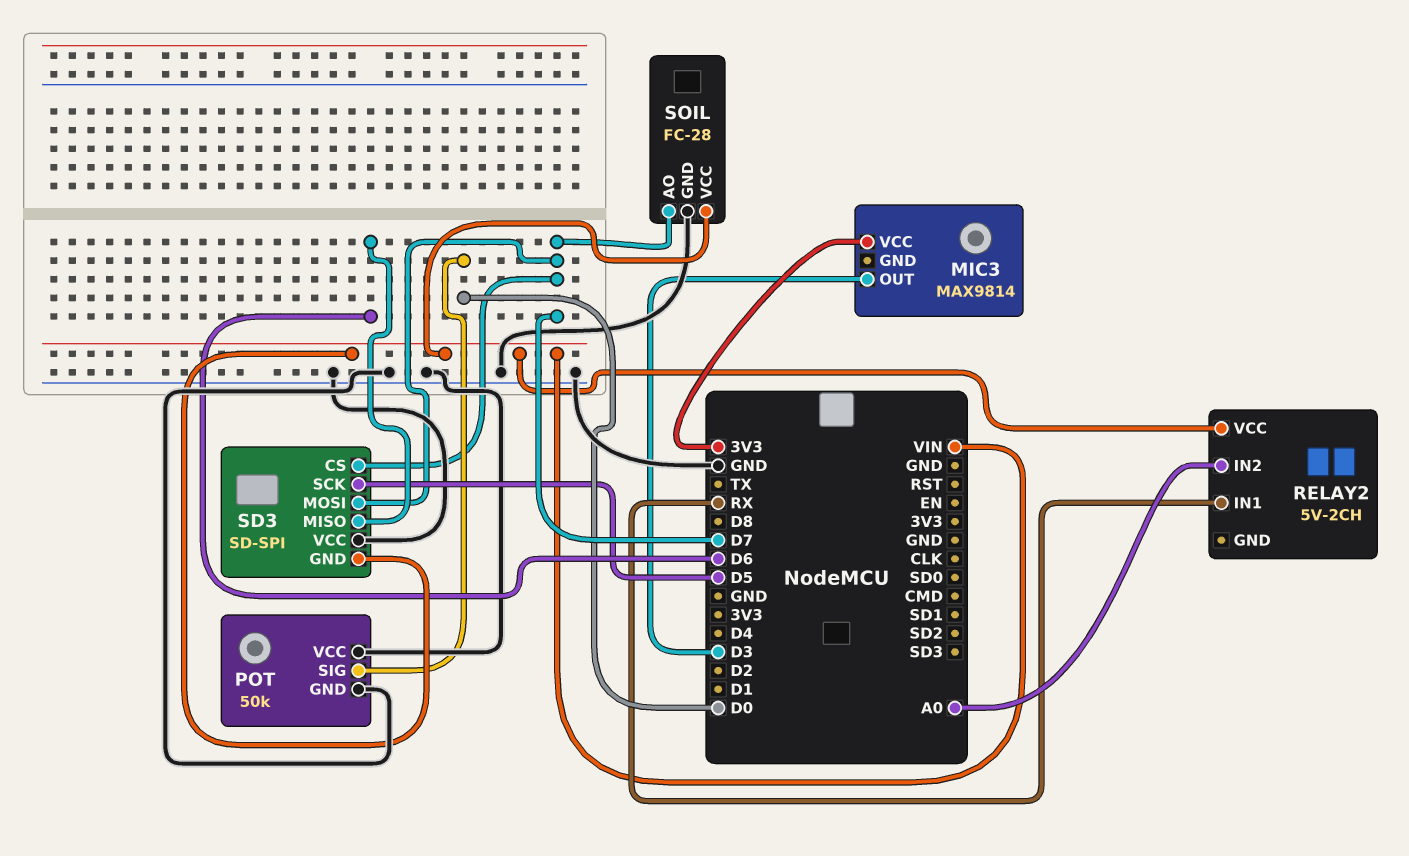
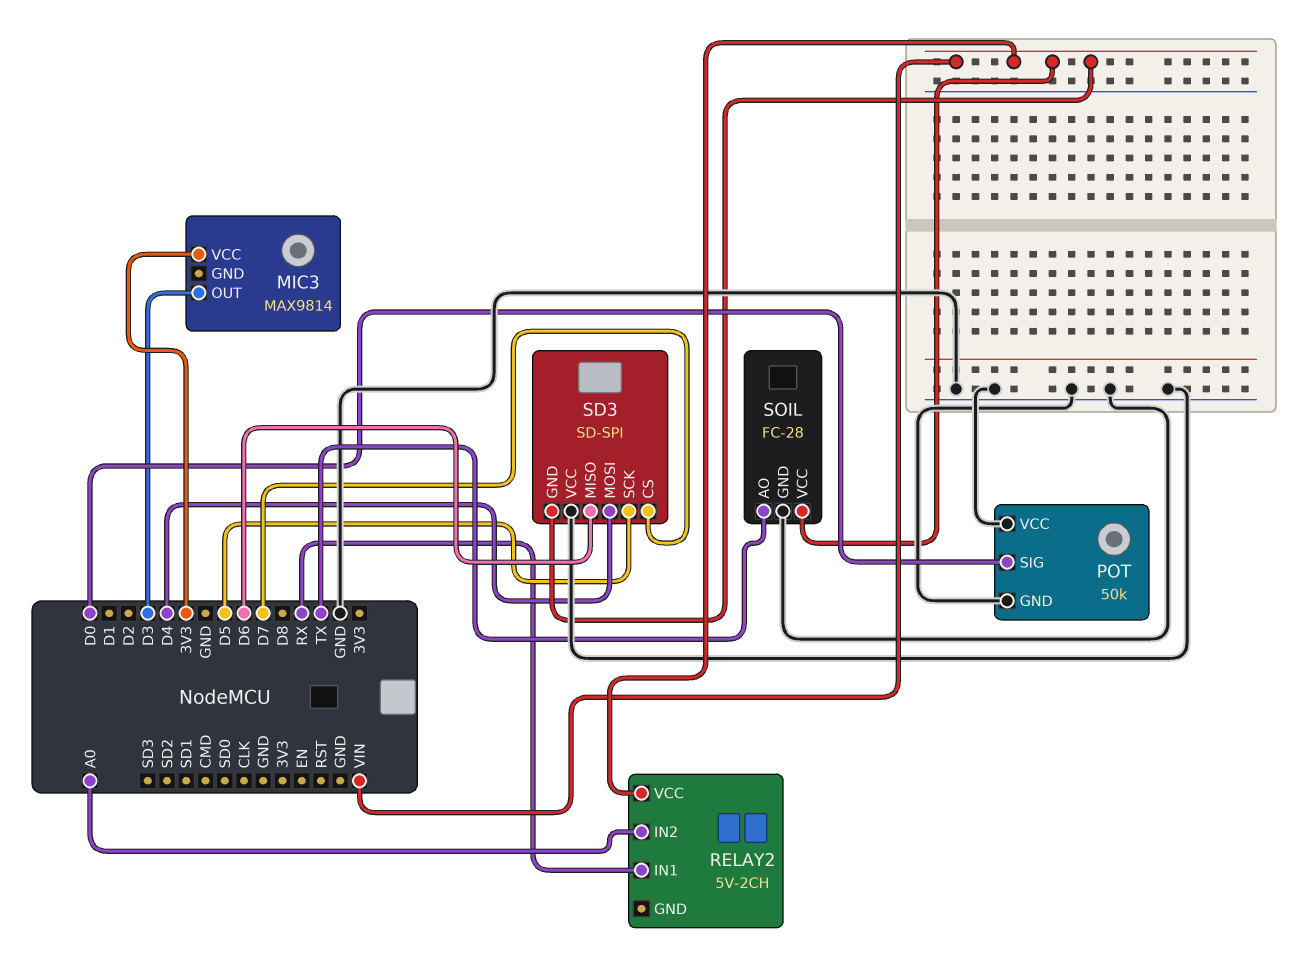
SD3 pin MOSI: D7 -> D4
SOIL pin AO: D7 -> TX

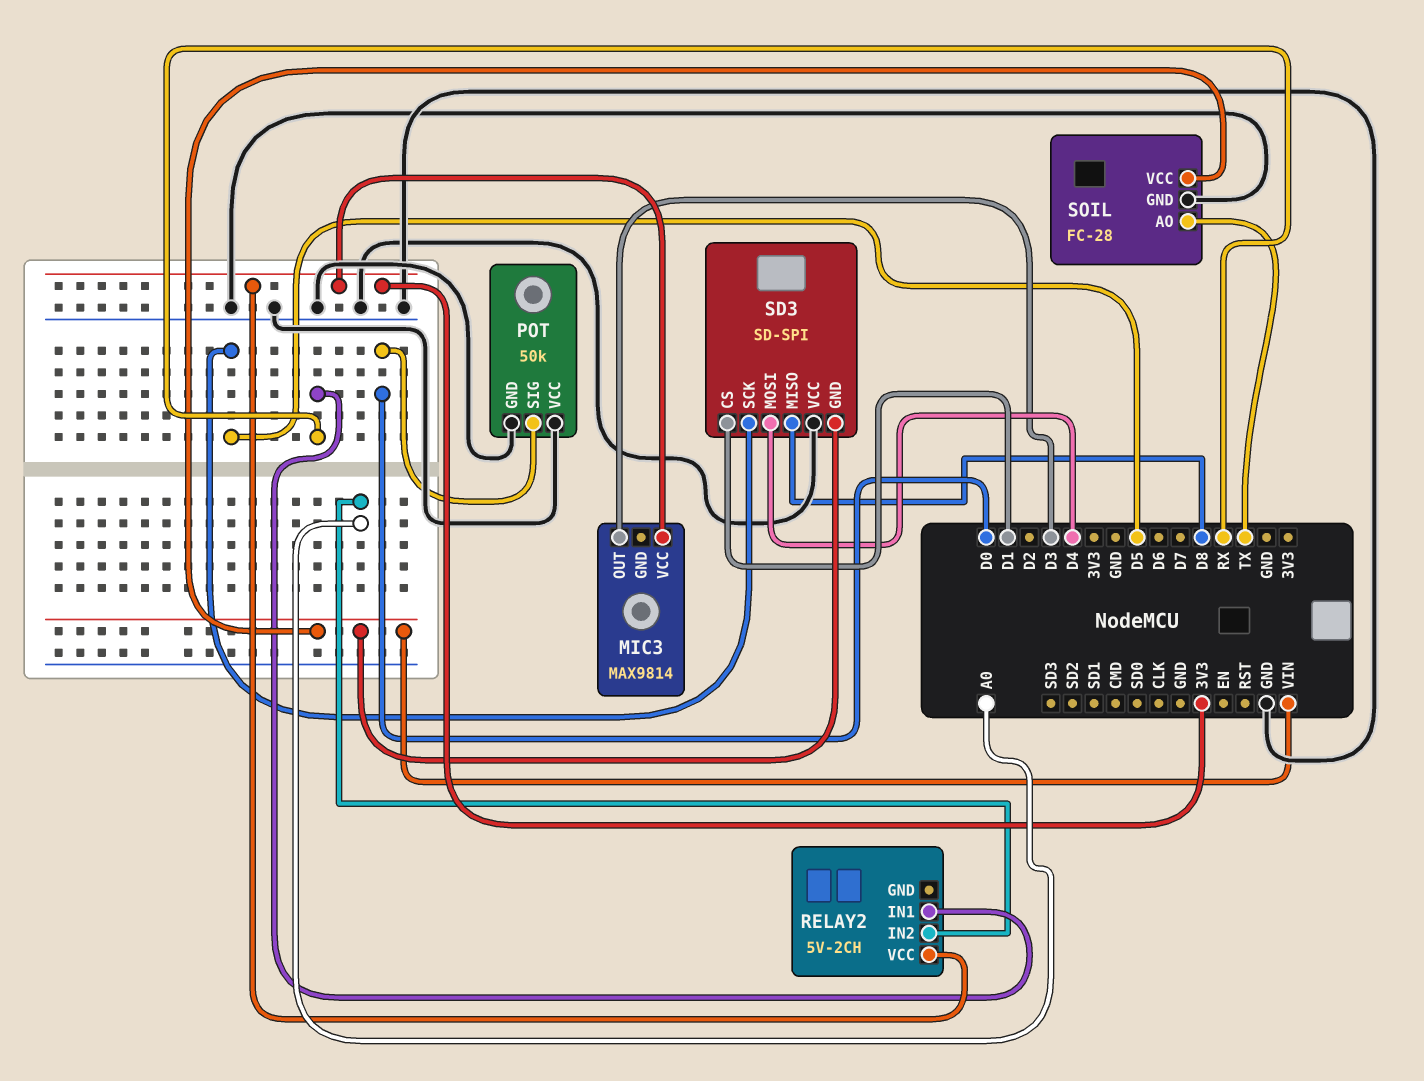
RELAY2 pin VCC: VIN -> 3V3
SD3 pin CS: D7 -> D1
SD3 pin MISO: D6 -> D8

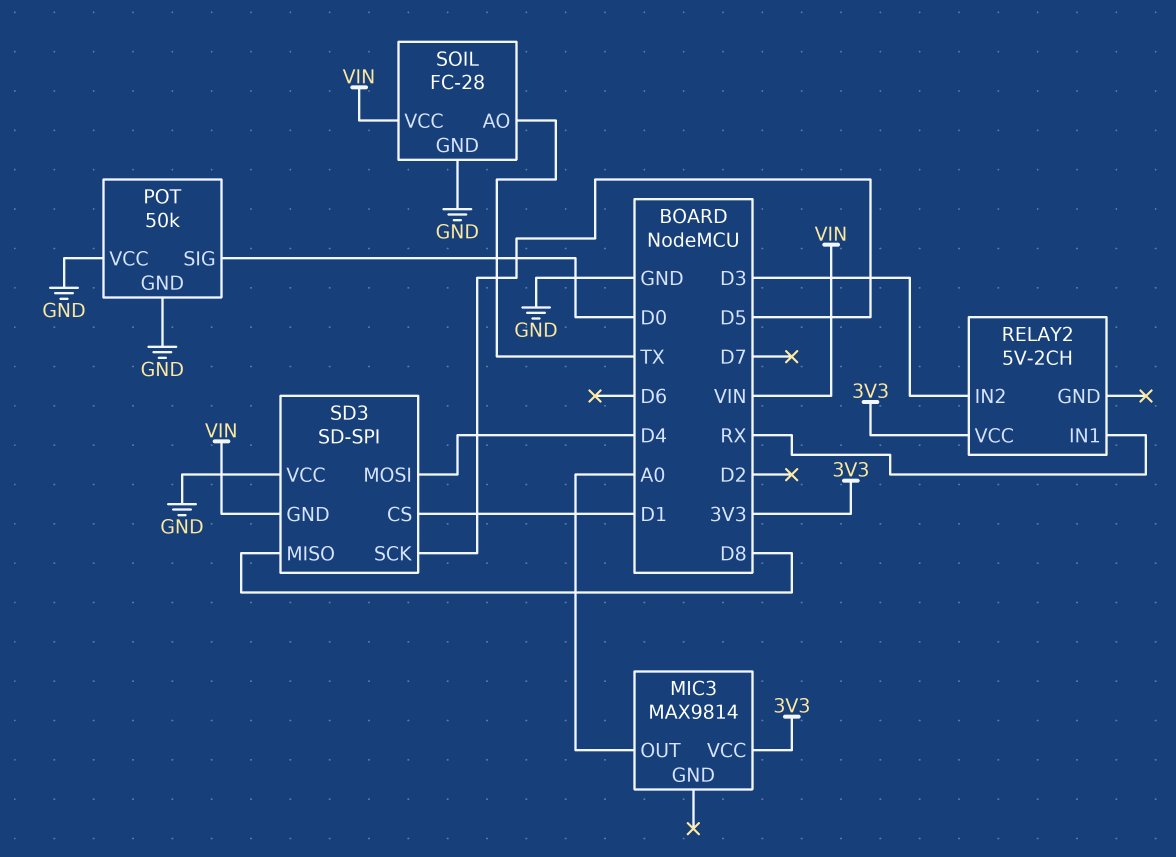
MIC3 pin OUT: D3 -> A0
RELAY2 pin IN2: A0 -> D3

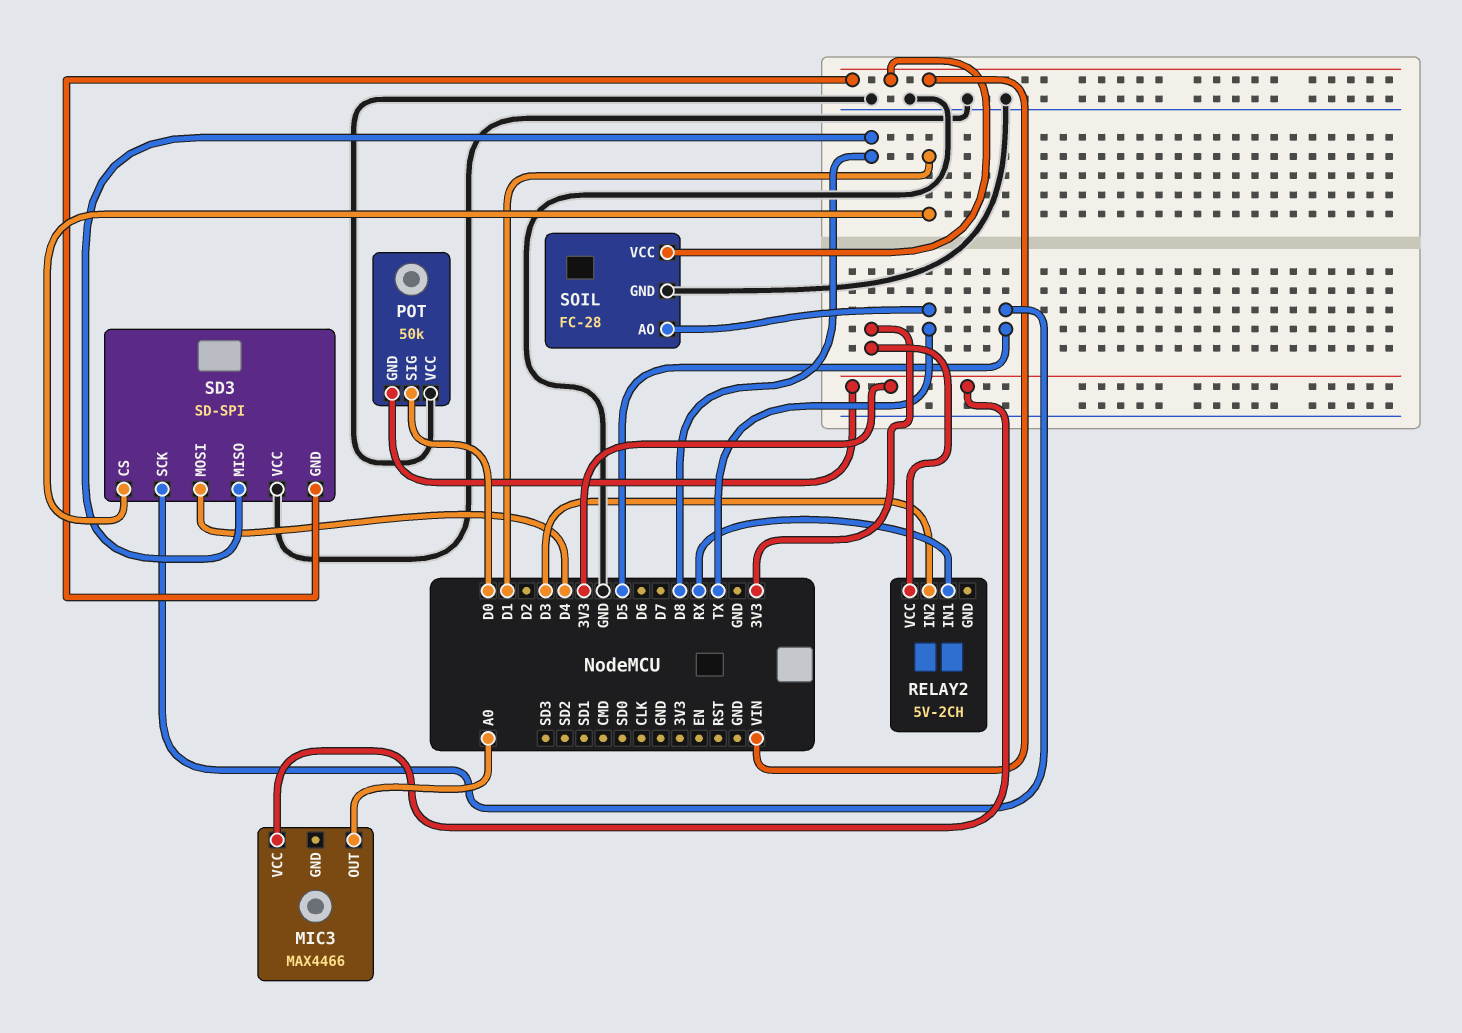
MIC3: MAX9814 -> MAX4466
POT pin GND: GND -> 3V3

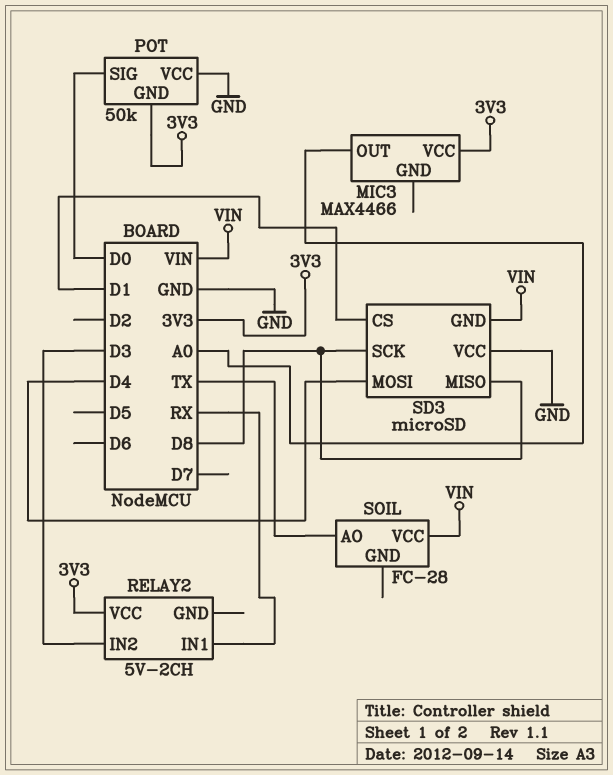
SD3: SD-SPI -> microSD
SD3 pin SCK: D5 -> D8
SOIL pin GND: GND -> none

